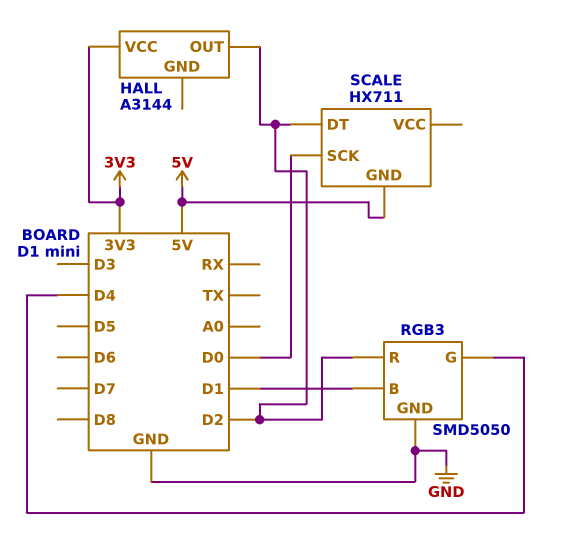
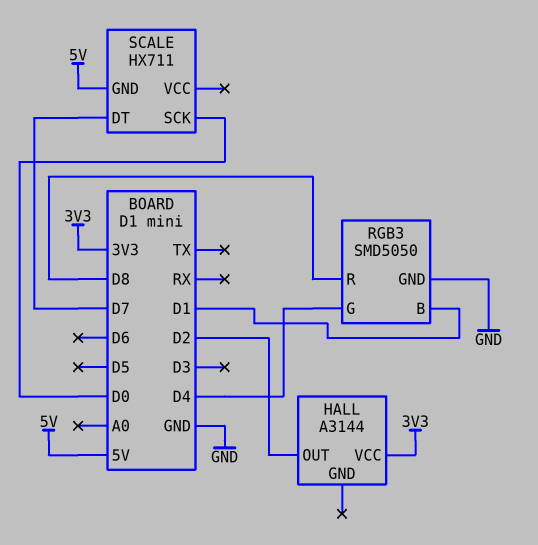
RGB3 pin R: D2 -> D8
SCALE pin DT: D2 -> D7

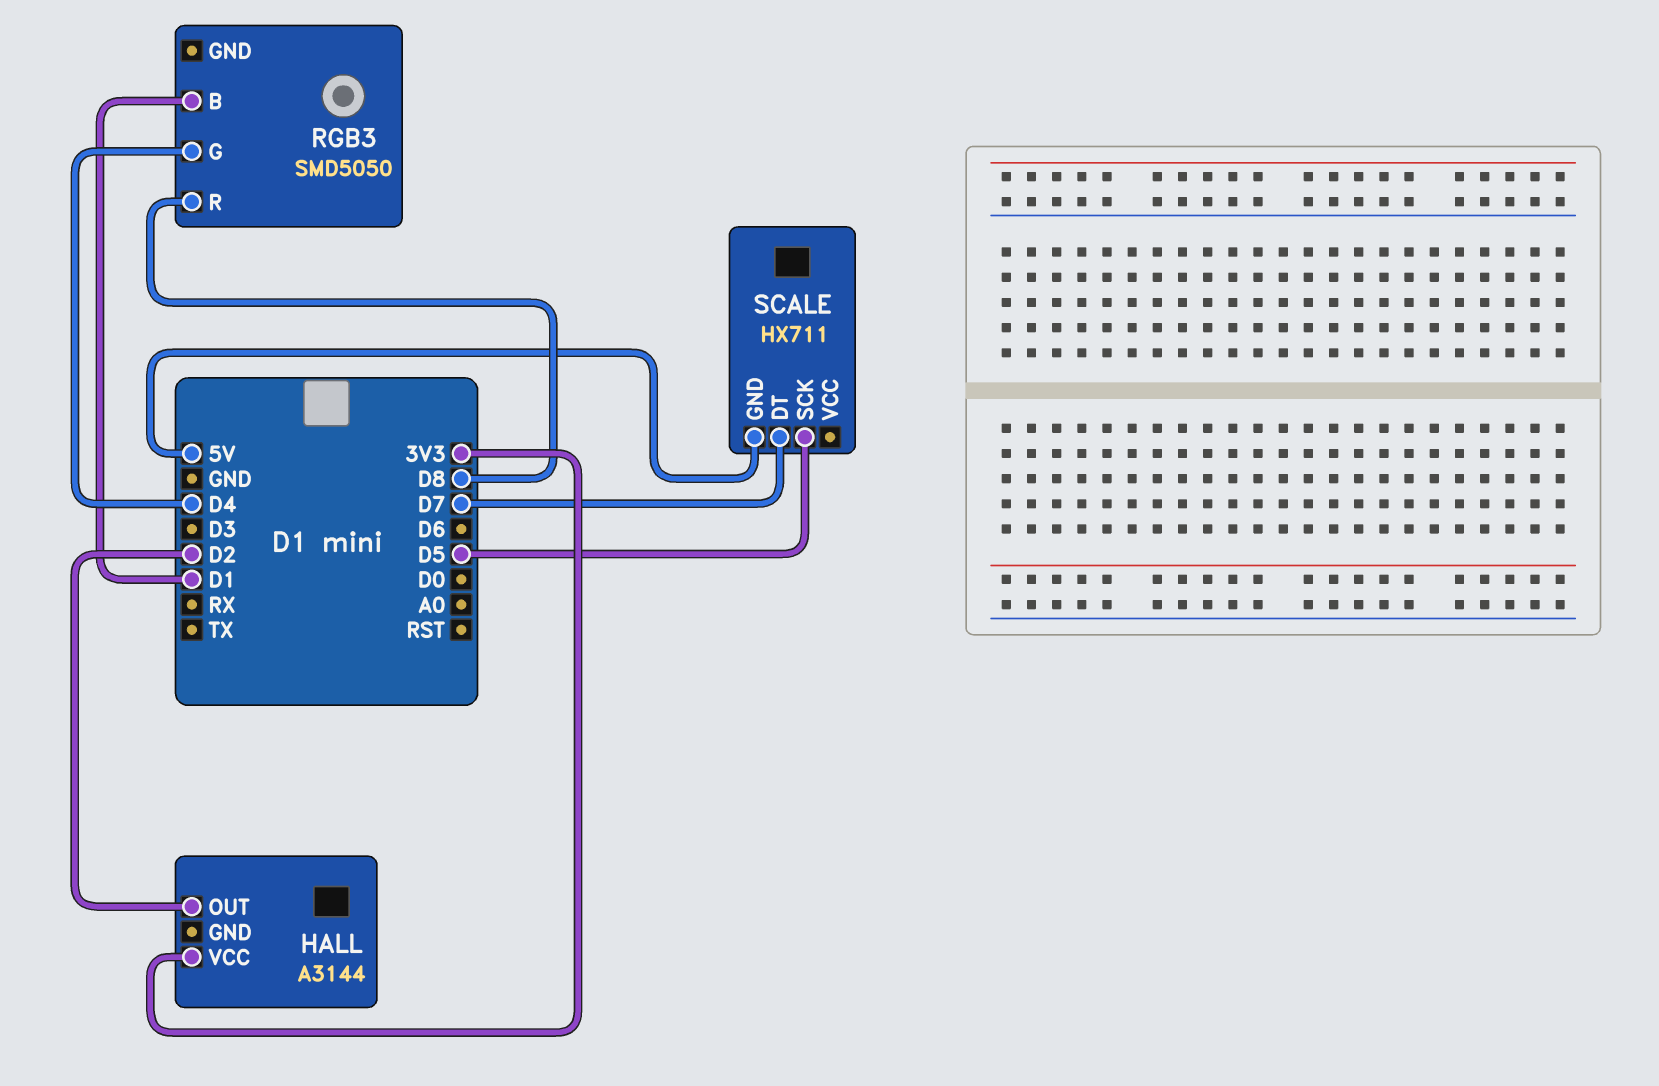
RGB3 pin GND: GND -> none
SCALE pin SCK: D0 -> D5

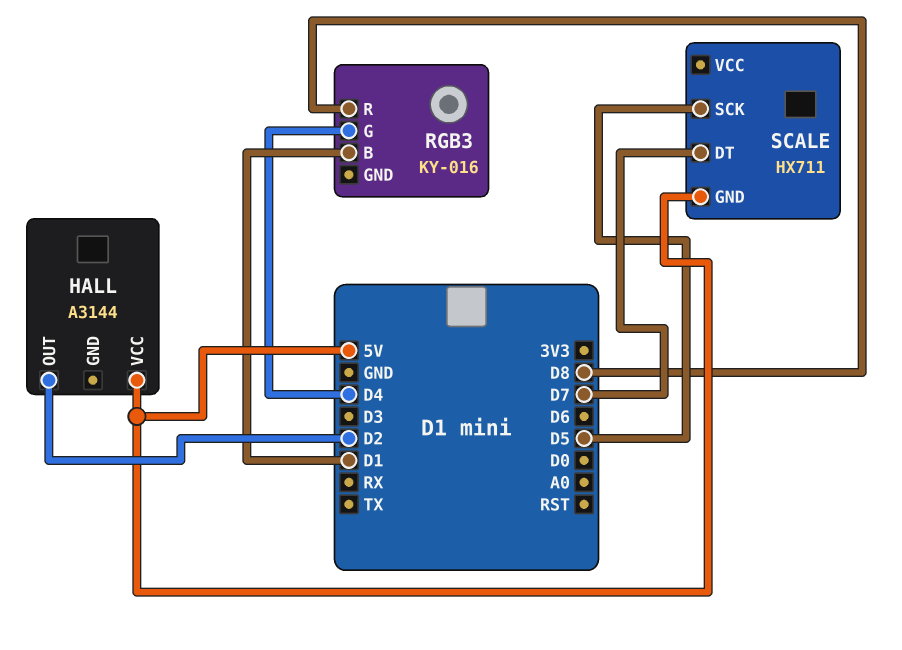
HALL pin VCC: 3V3 -> 5V
RGB3: SMD5050 -> KY-016

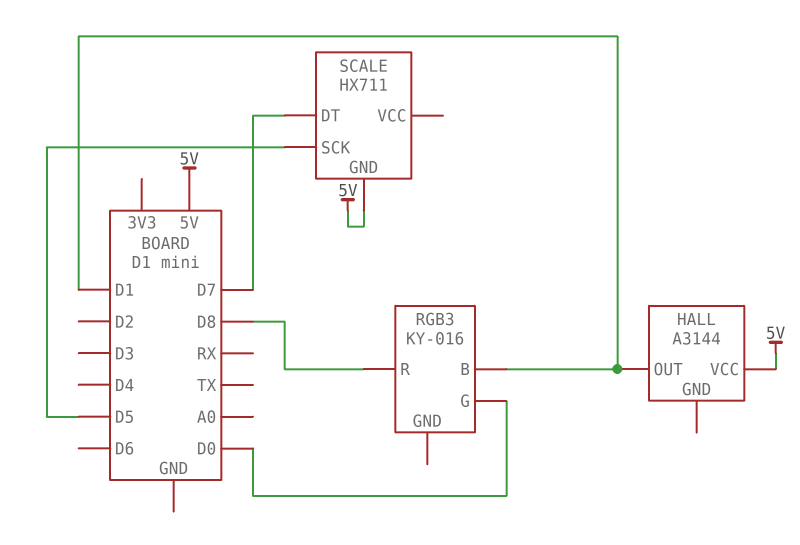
HALL pin OUT: D2 -> D1
RGB3 pin G: D4 -> D0

